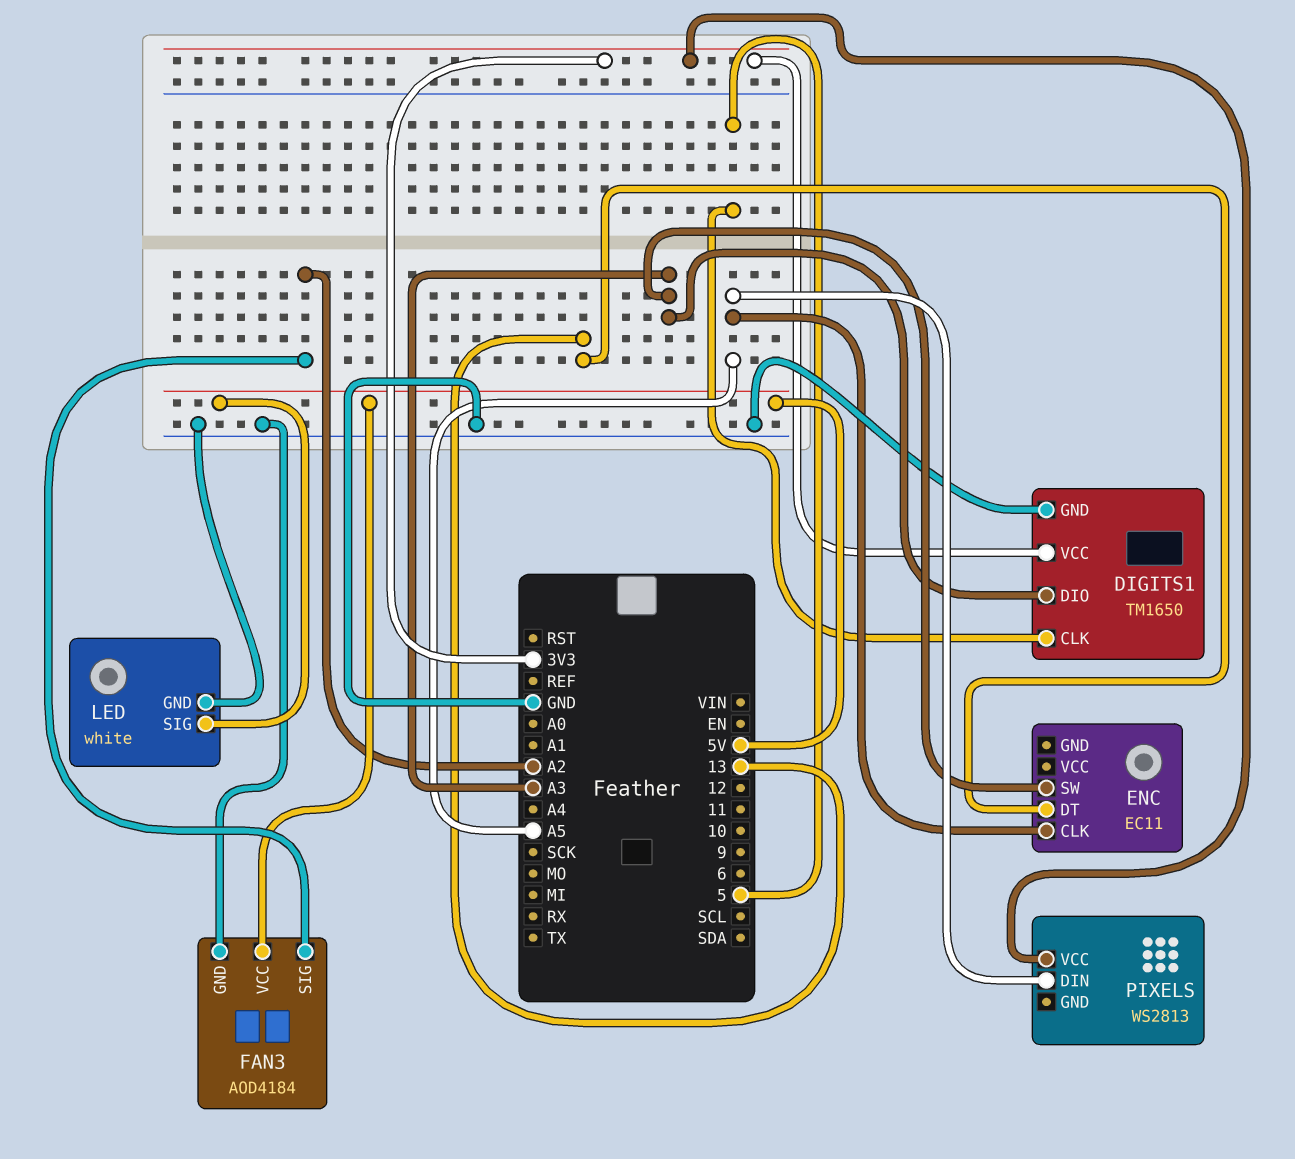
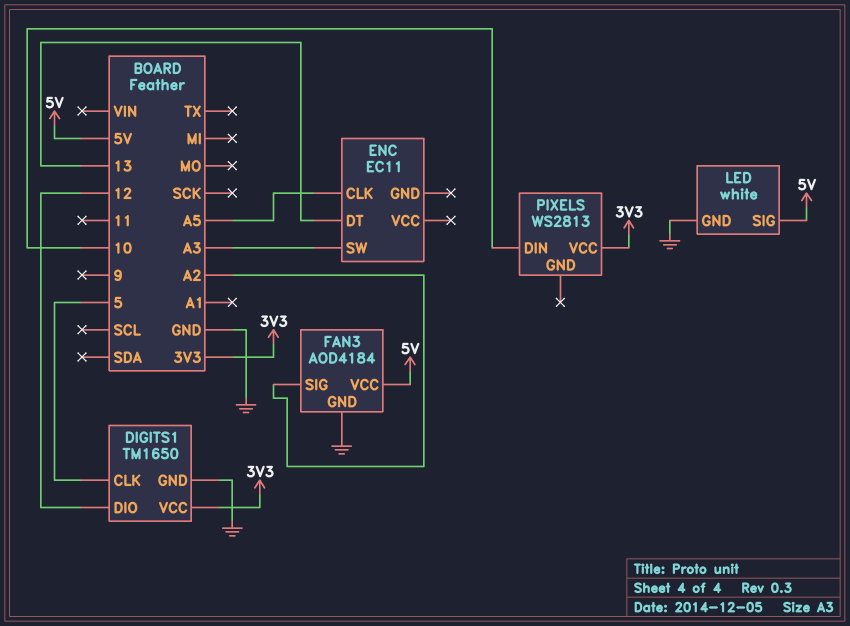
DIGITS1 pin DIO: A3 -> 12
PIXELS pin DIN: A5 -> 10

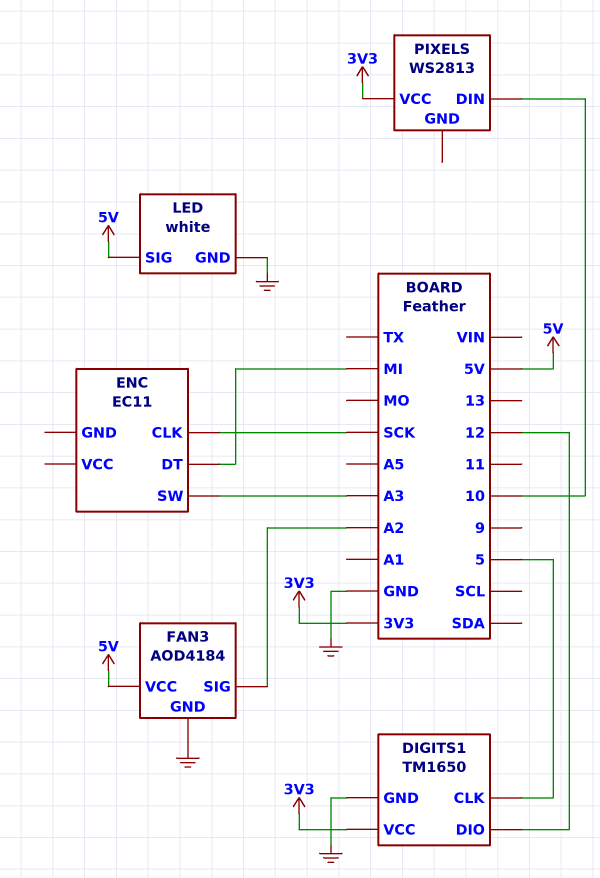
ENC pin CLK: A5 -> SCK
ENC pin DT: 13 -> MI

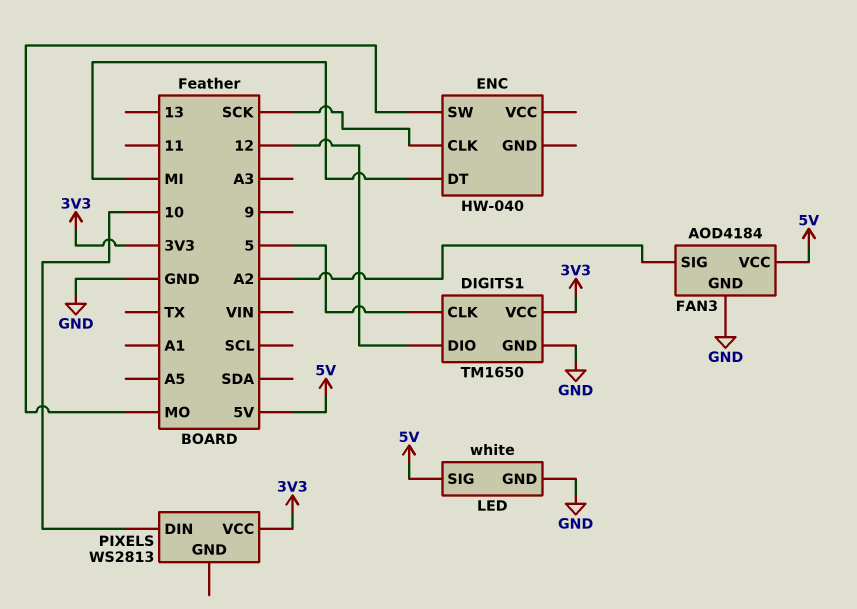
ENC: EC11 -> HW-040
ENC pin SW: A3 -> MO

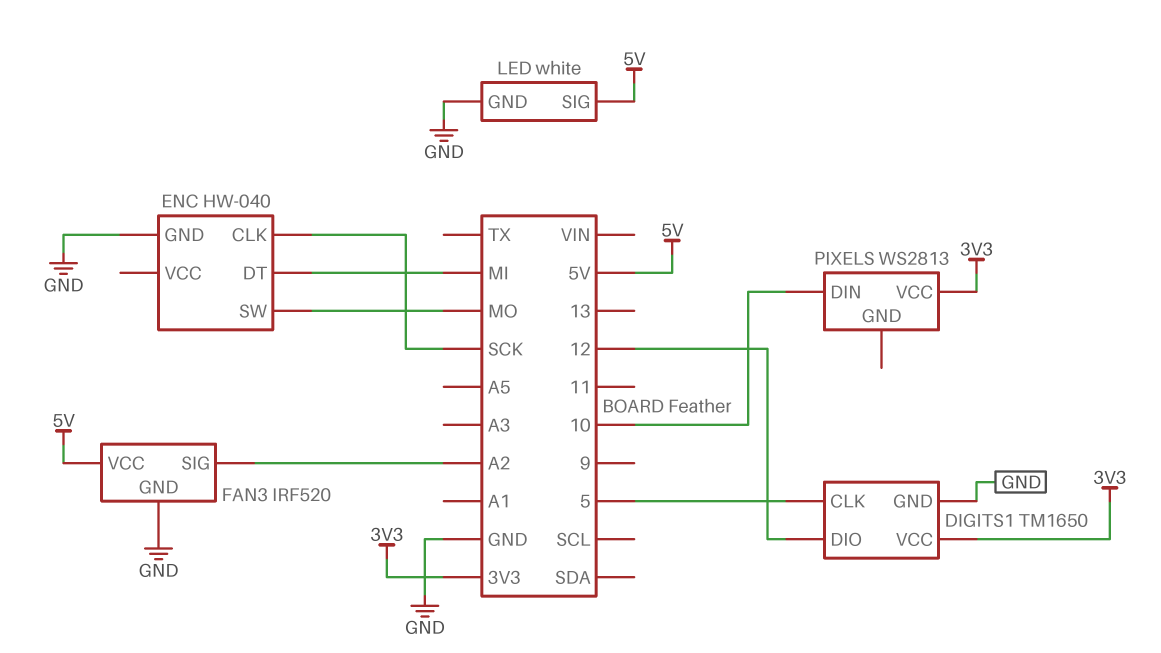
ENC pin GND: none -> GND
FAN3: AOD4184 -> IRF520

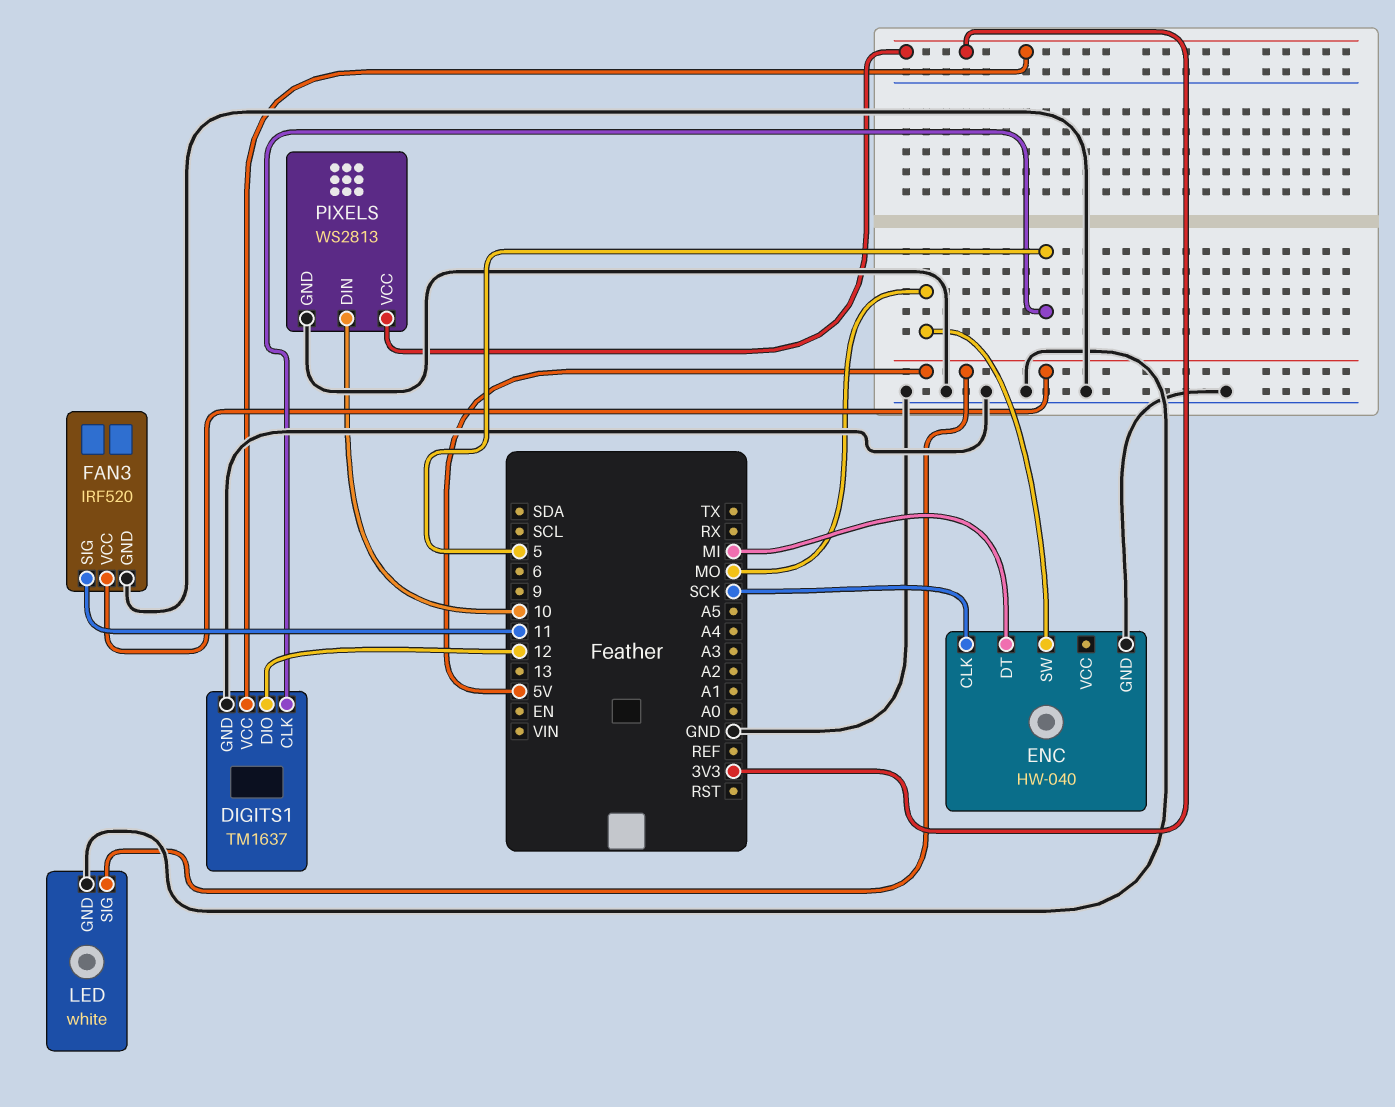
DIGITS1: TM1650 -> TM1637
FAN3 pin SIG: A2 -> 11
PIXELS pin GND: none -> GND

